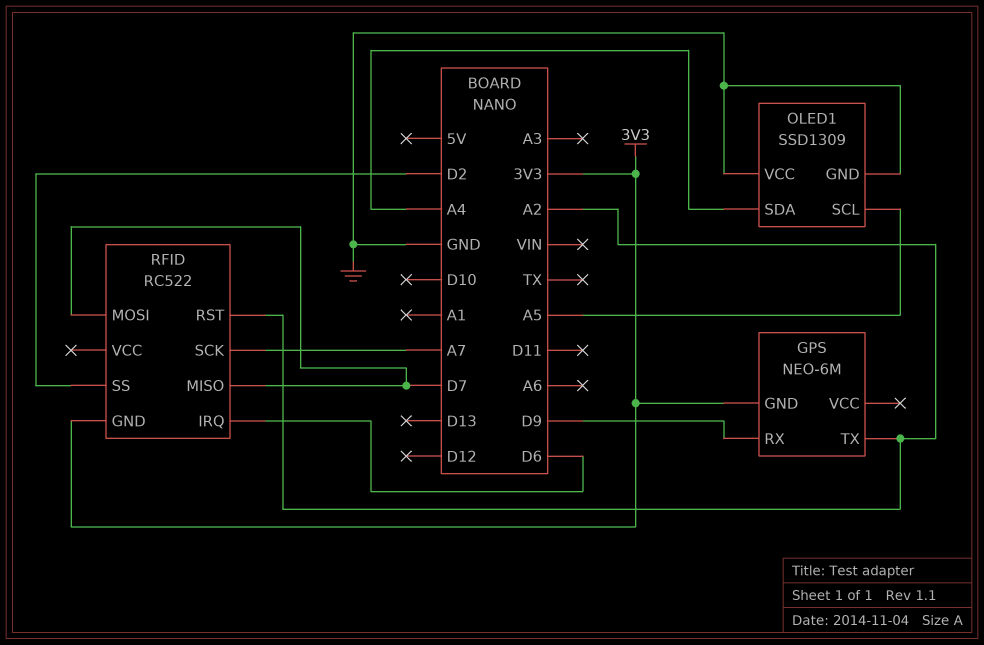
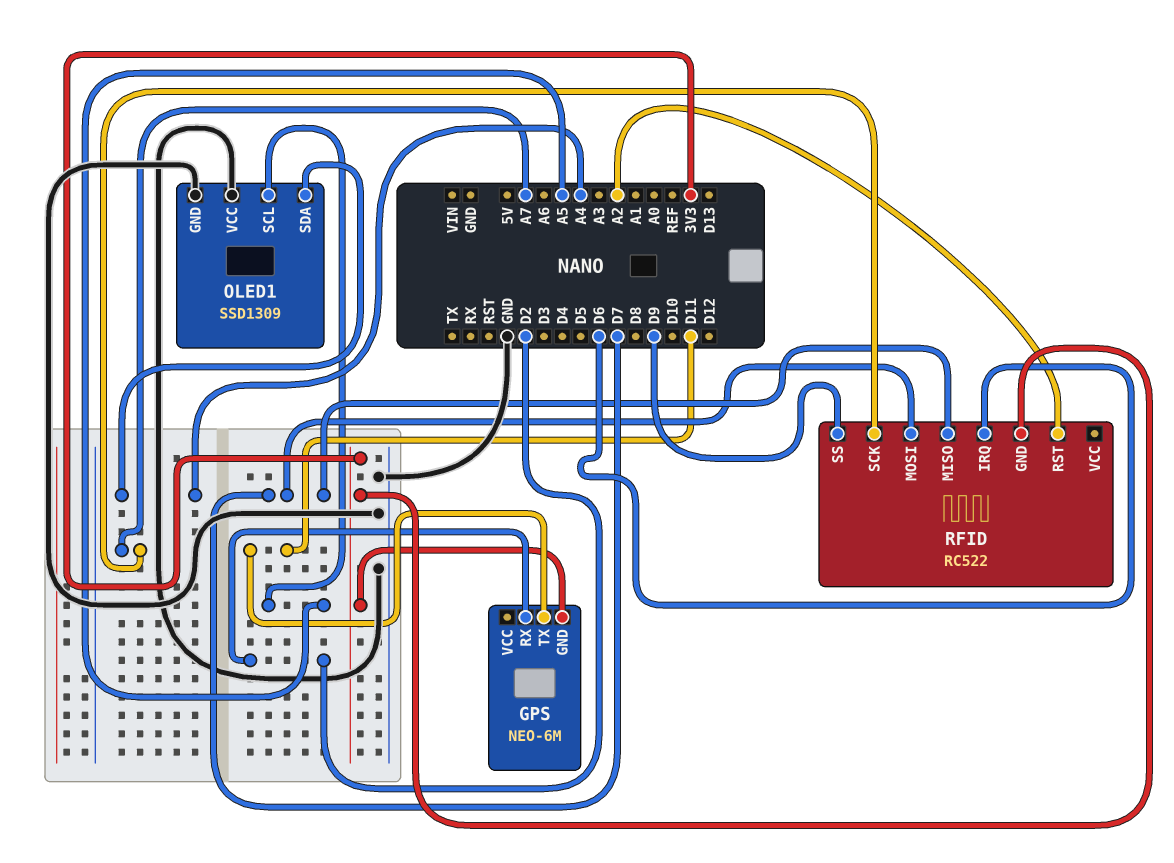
GPS pin RX: D9 -> D2
GPS pin TX: A2 -> D11
RFID pin SS: D2 -> D9

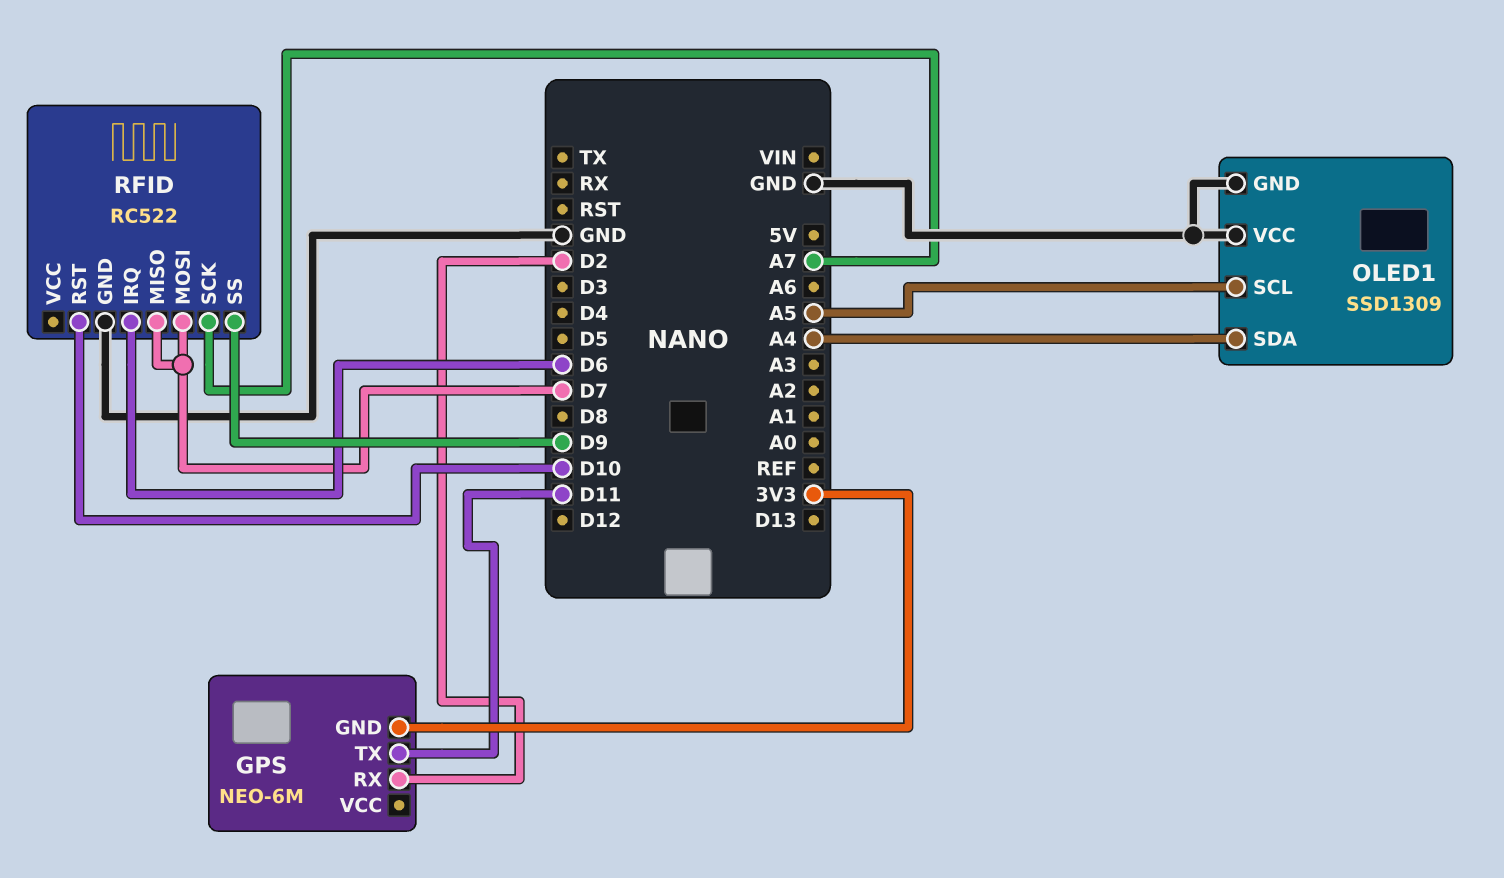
RFID pin GND: 3V3 -> GND
RFID pin RST: A2 -> D10

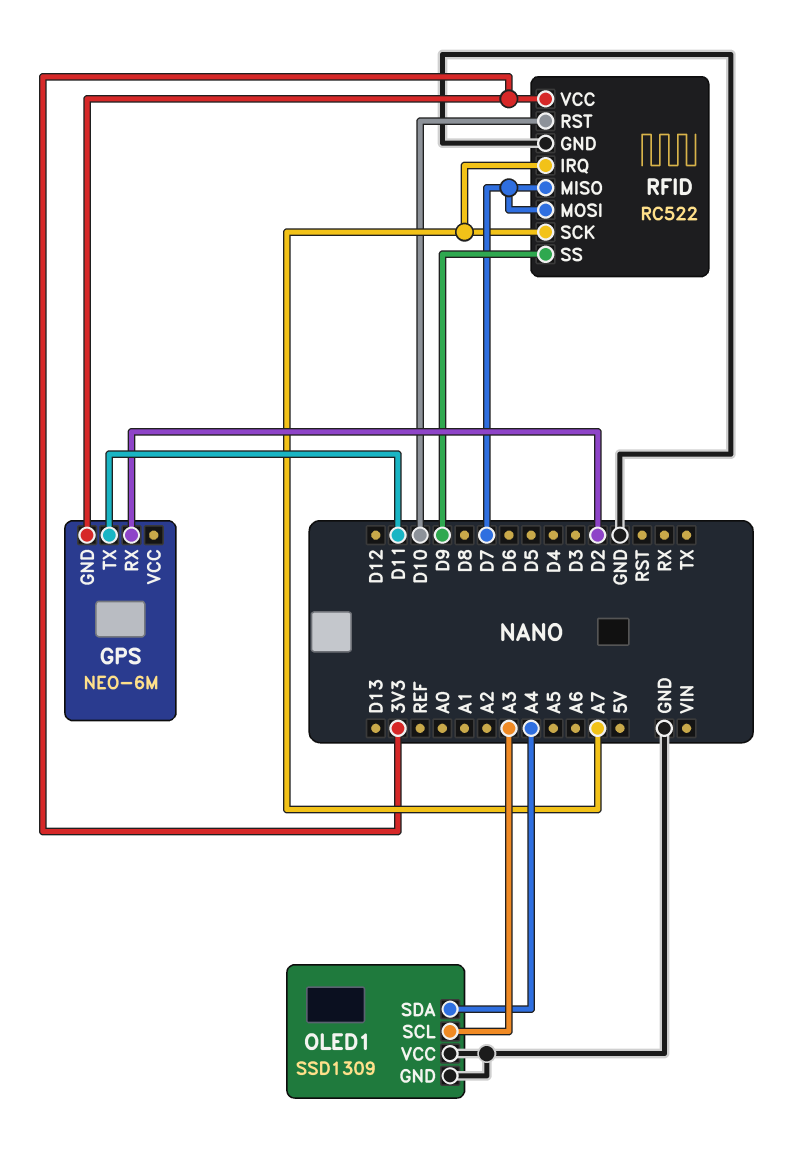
OLED1 pin SCL: A5 -> A3
RFID pin IRQ: D6 -> A7
RFID pin VCC: none -> 3V3

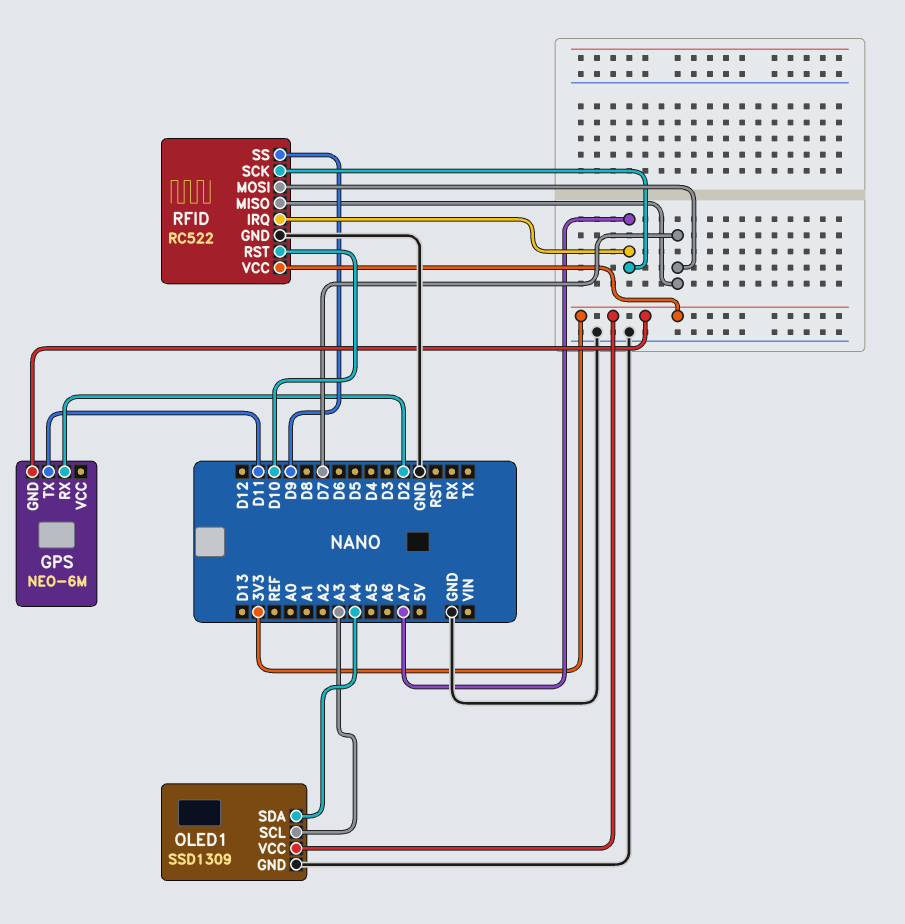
OLED1 pin VCC: GND -> 3V3

